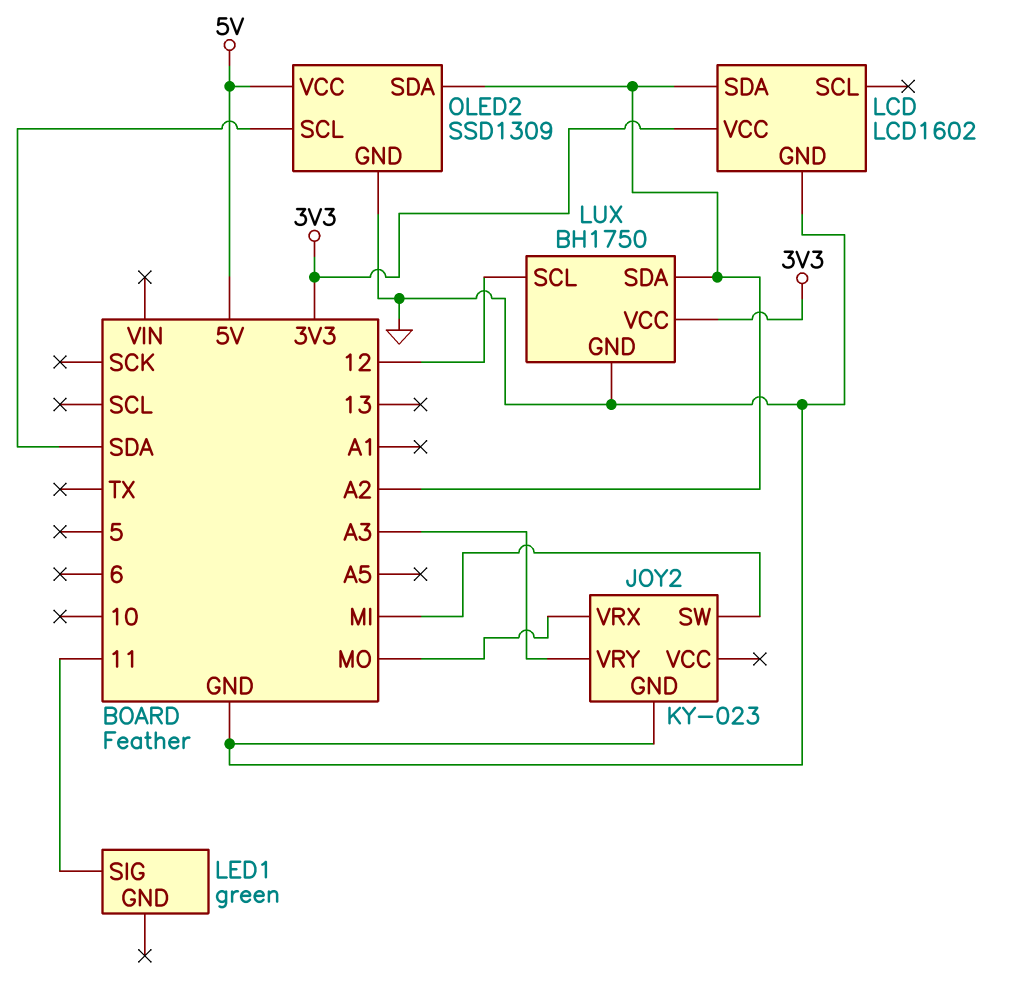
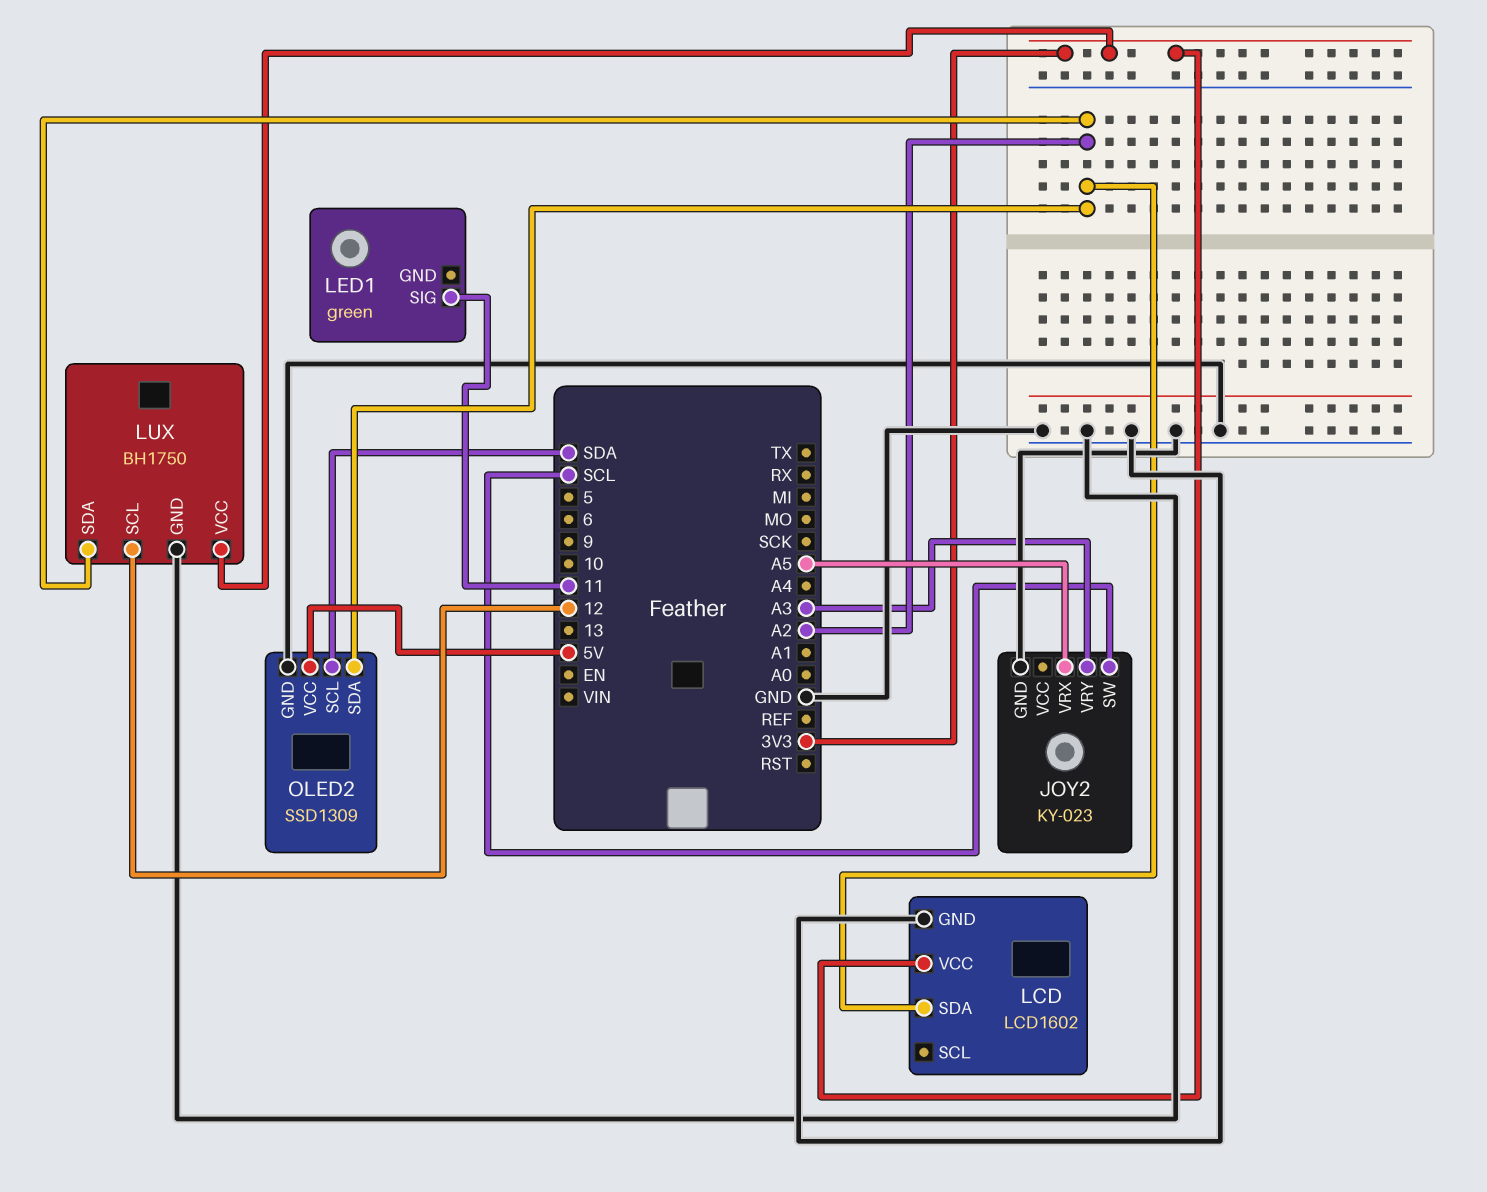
JOY2 pin SW: MI -> SCL
JOY2 pin VRX: MO -> A5

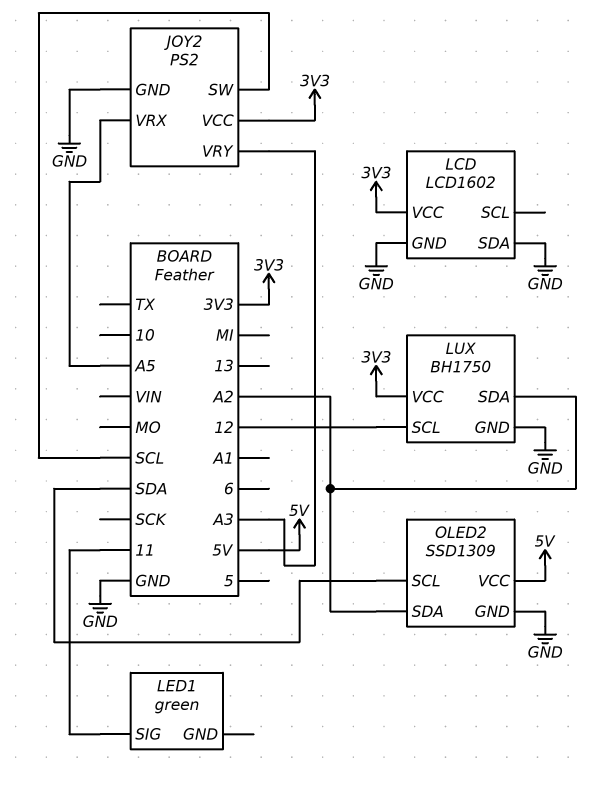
JOY2: KY-023 -> PS2
JOY2 pin VCC: none -> 3V3
LCD pin SDA: A2 -> GND

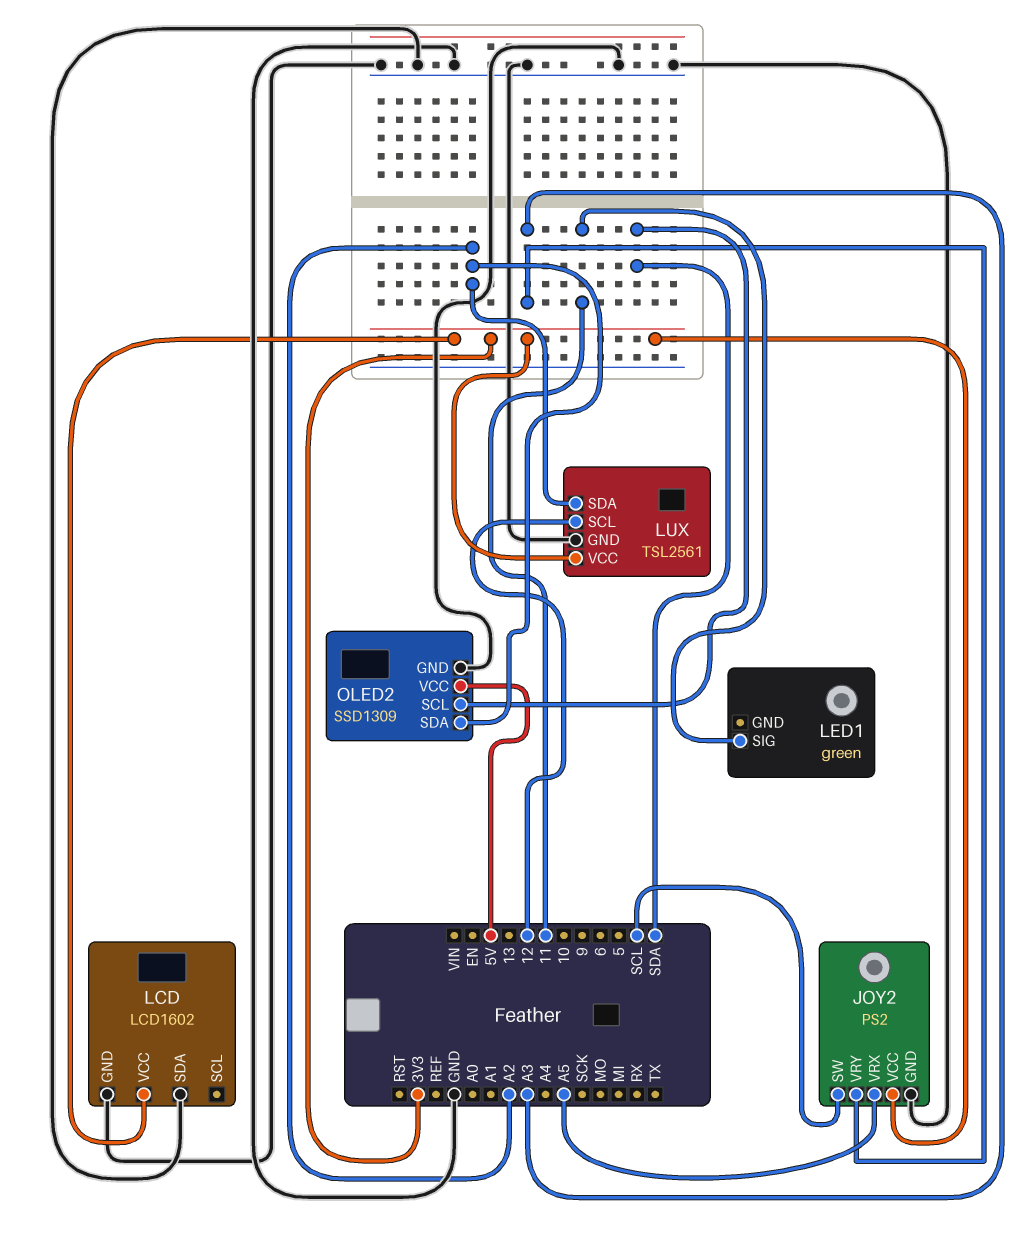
LUX: BH1750 -> TSL2561

